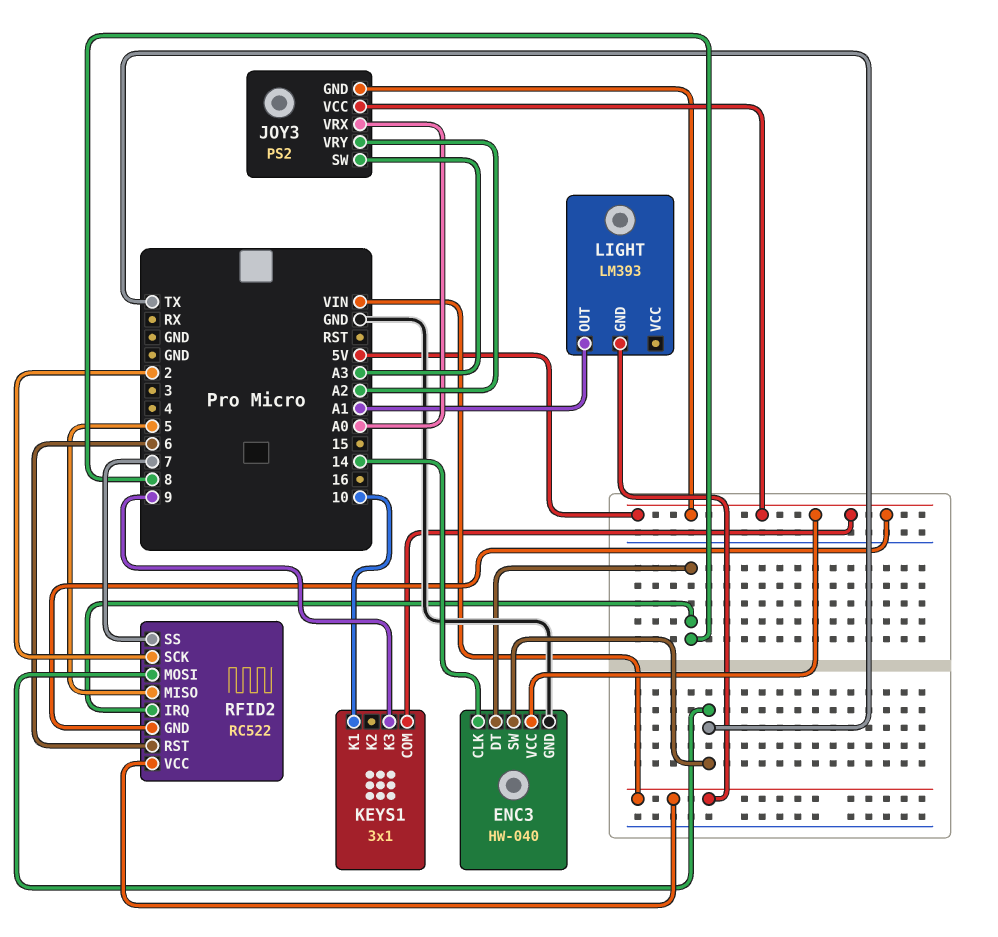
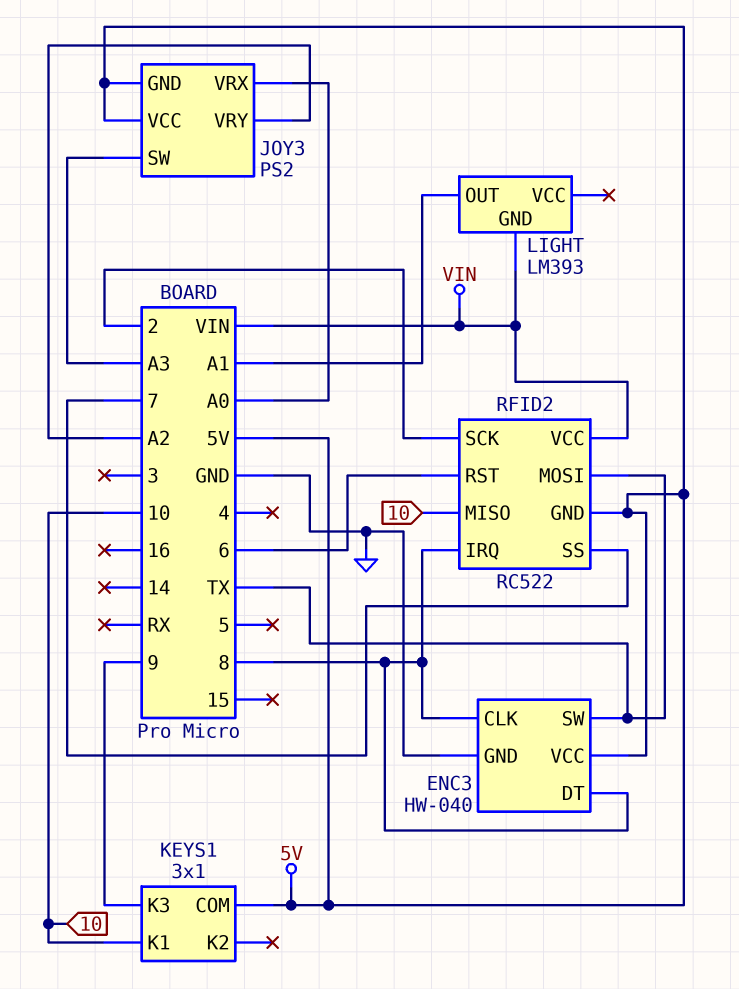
ENC3 pin CLK: 14 -> 8
RFID2 pin MISO: 5 -> 10

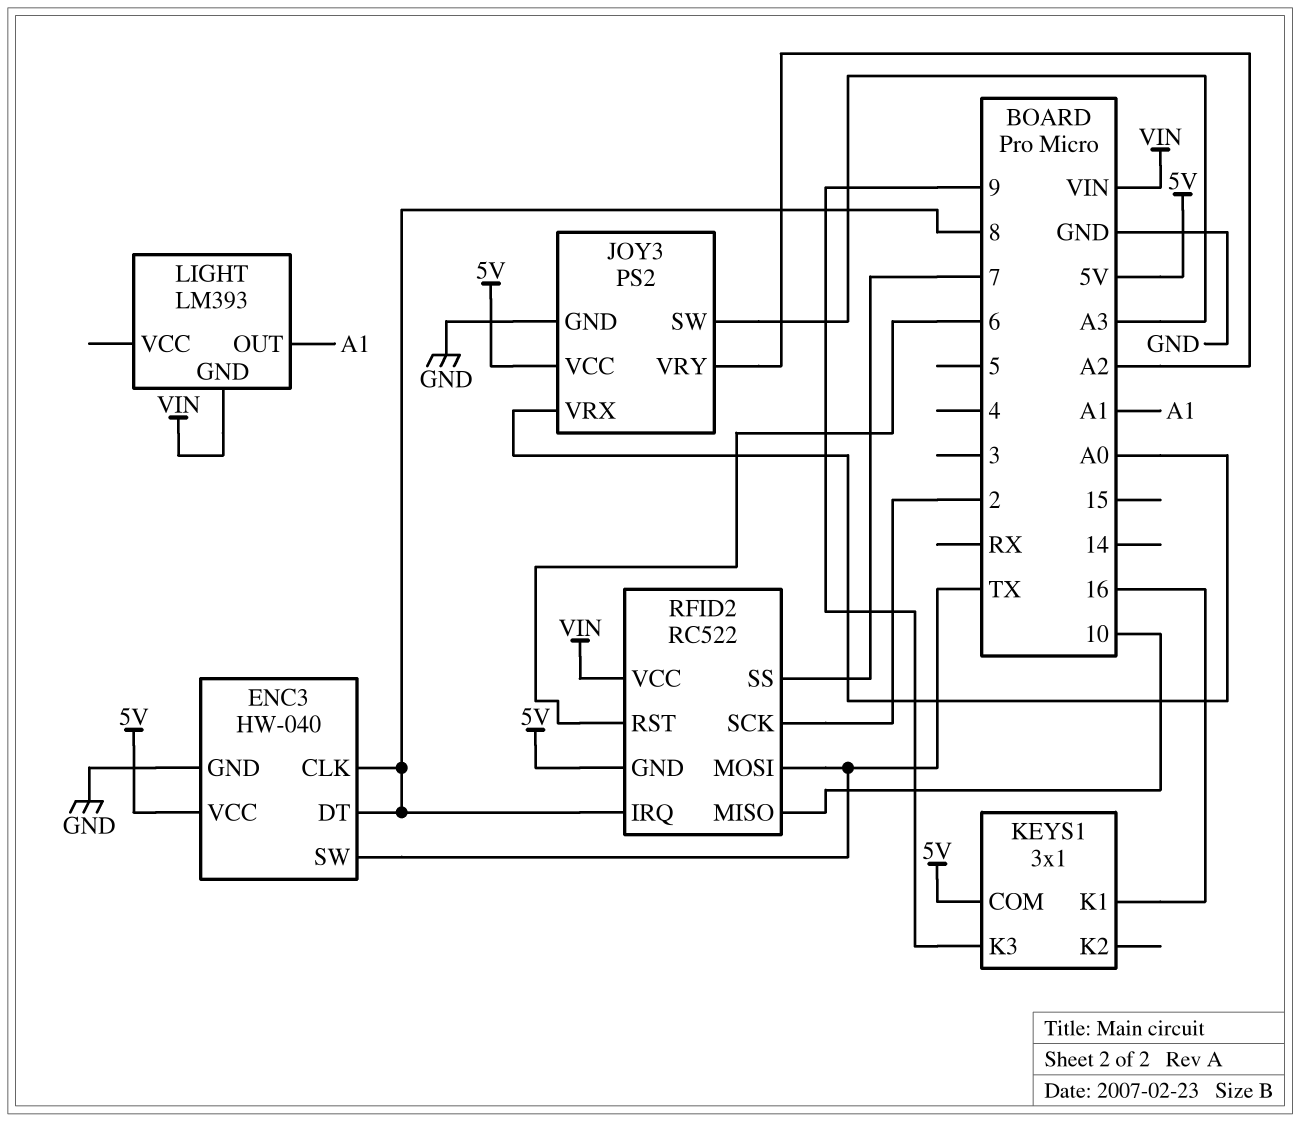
JOY3 pin GND: 5V -> GND
KEYS1 pin K1: 10 -> 16

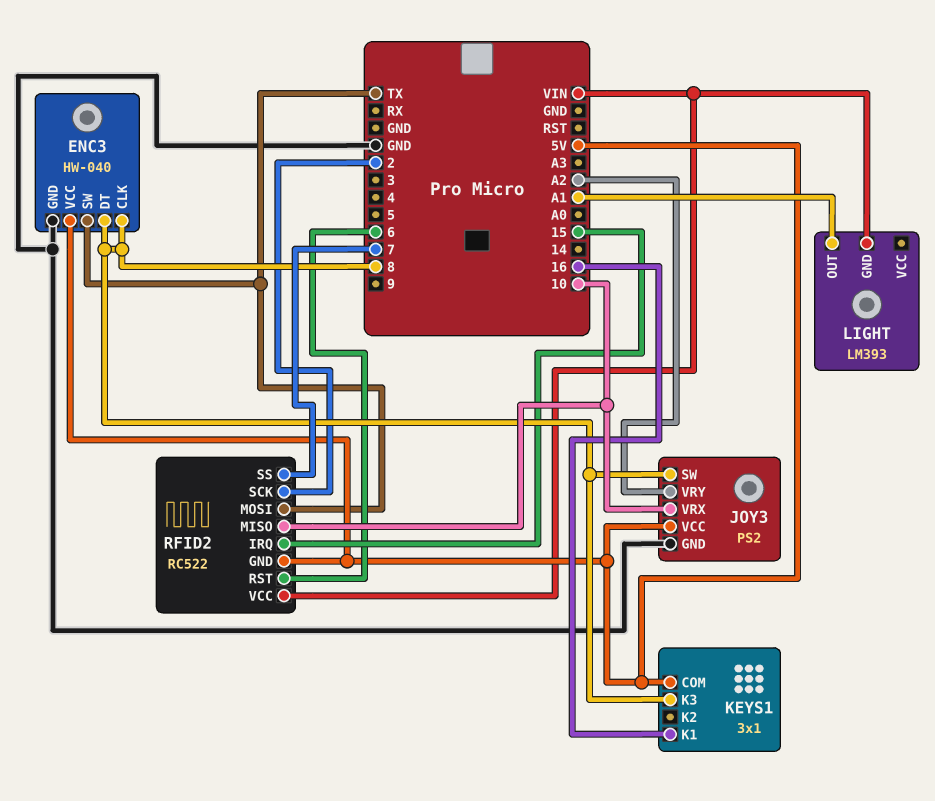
JOY3 pin SW: A3 -> 8
JOY3 pin VRX: A0 -> 10
KEYS1 pin K3: 9 -> 8
RFID2 pin IRQ: 8 -> 15

